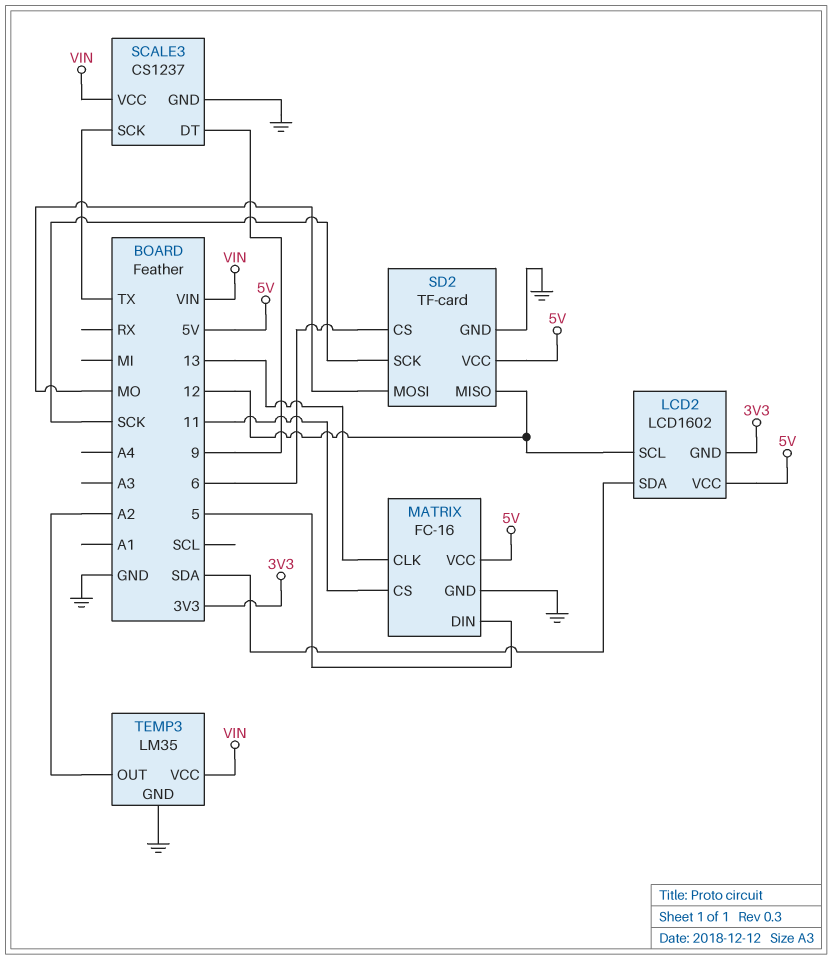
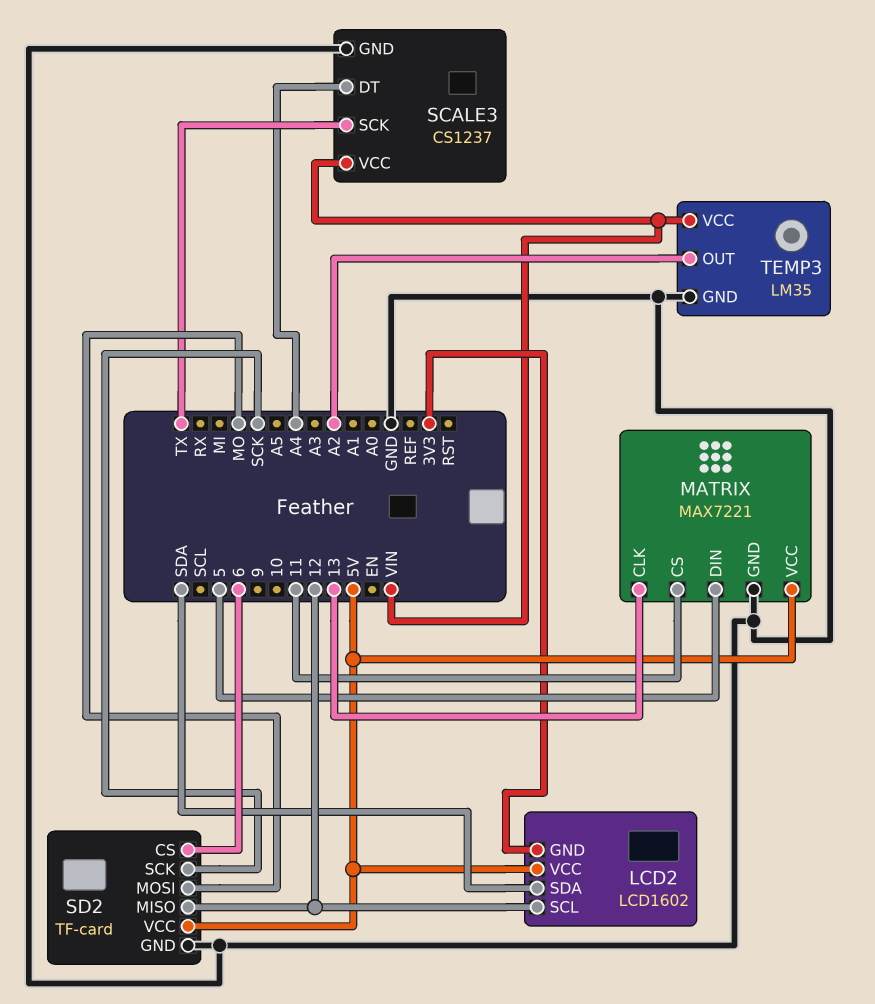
MATRIX: FC-16 -> MAX7221
SCALE3 pin DT: 9 -> A4

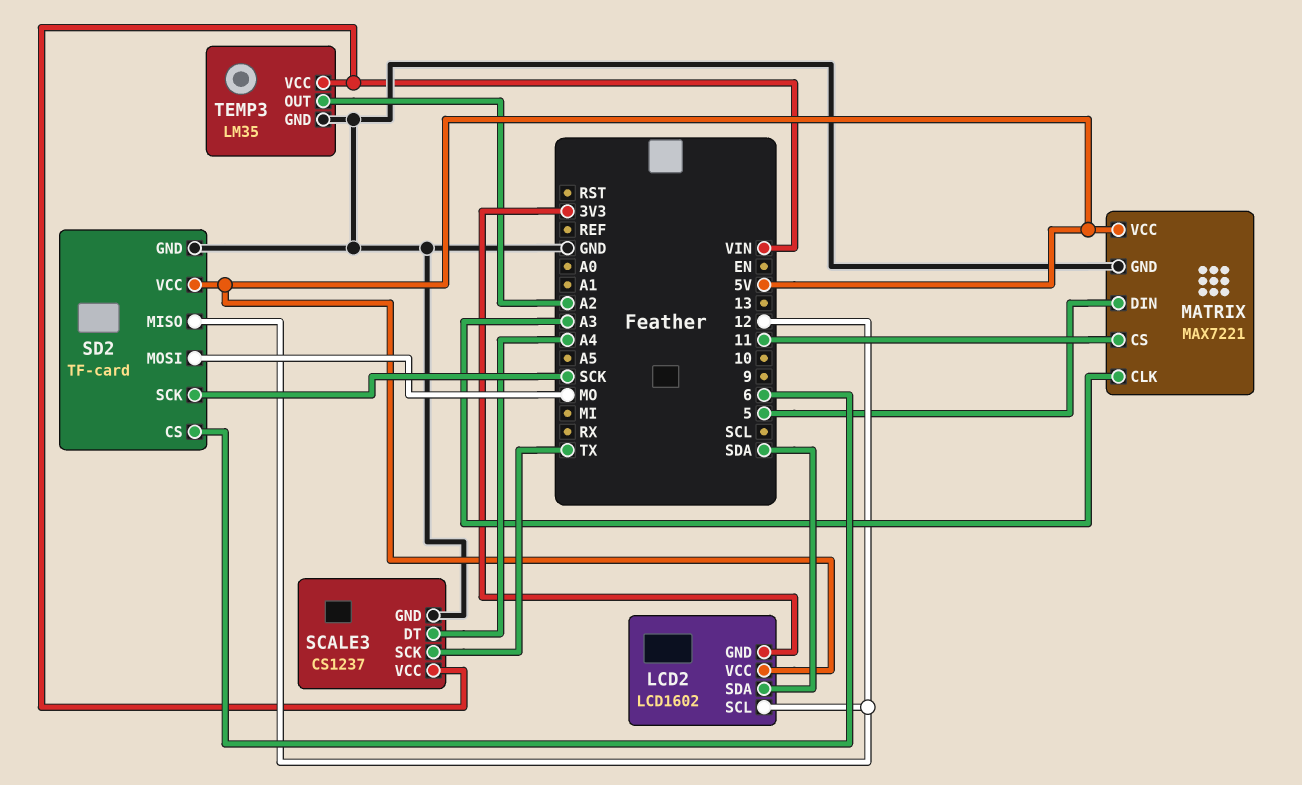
MATRIX pin CLK: 13 -> A3

